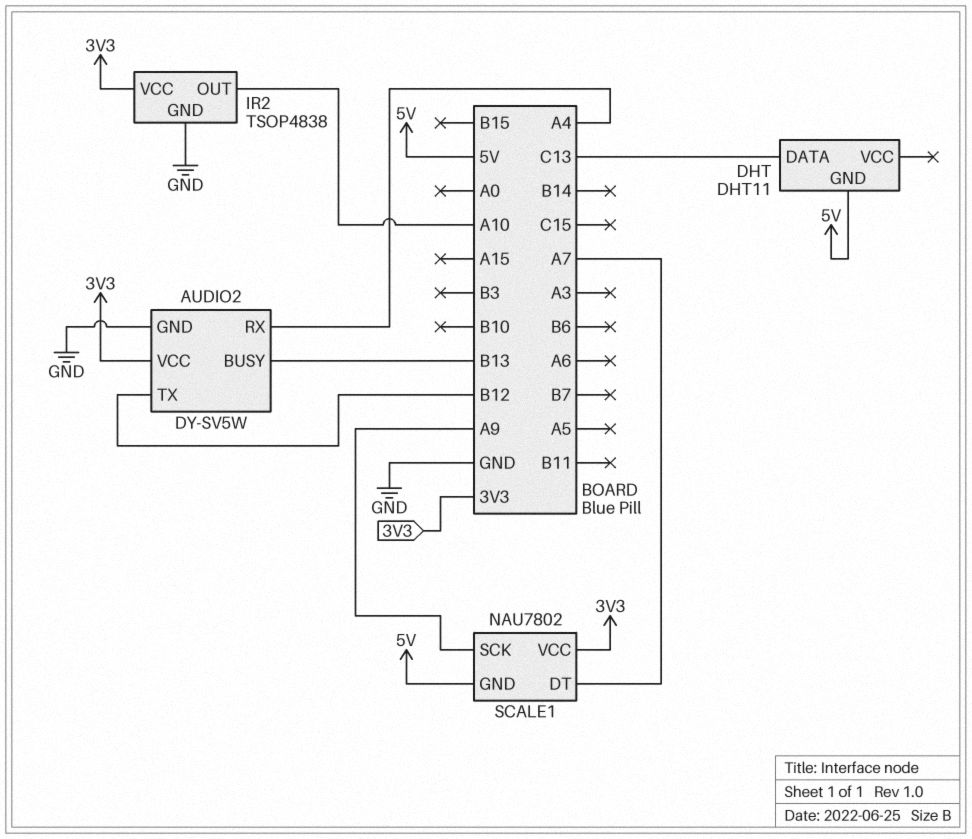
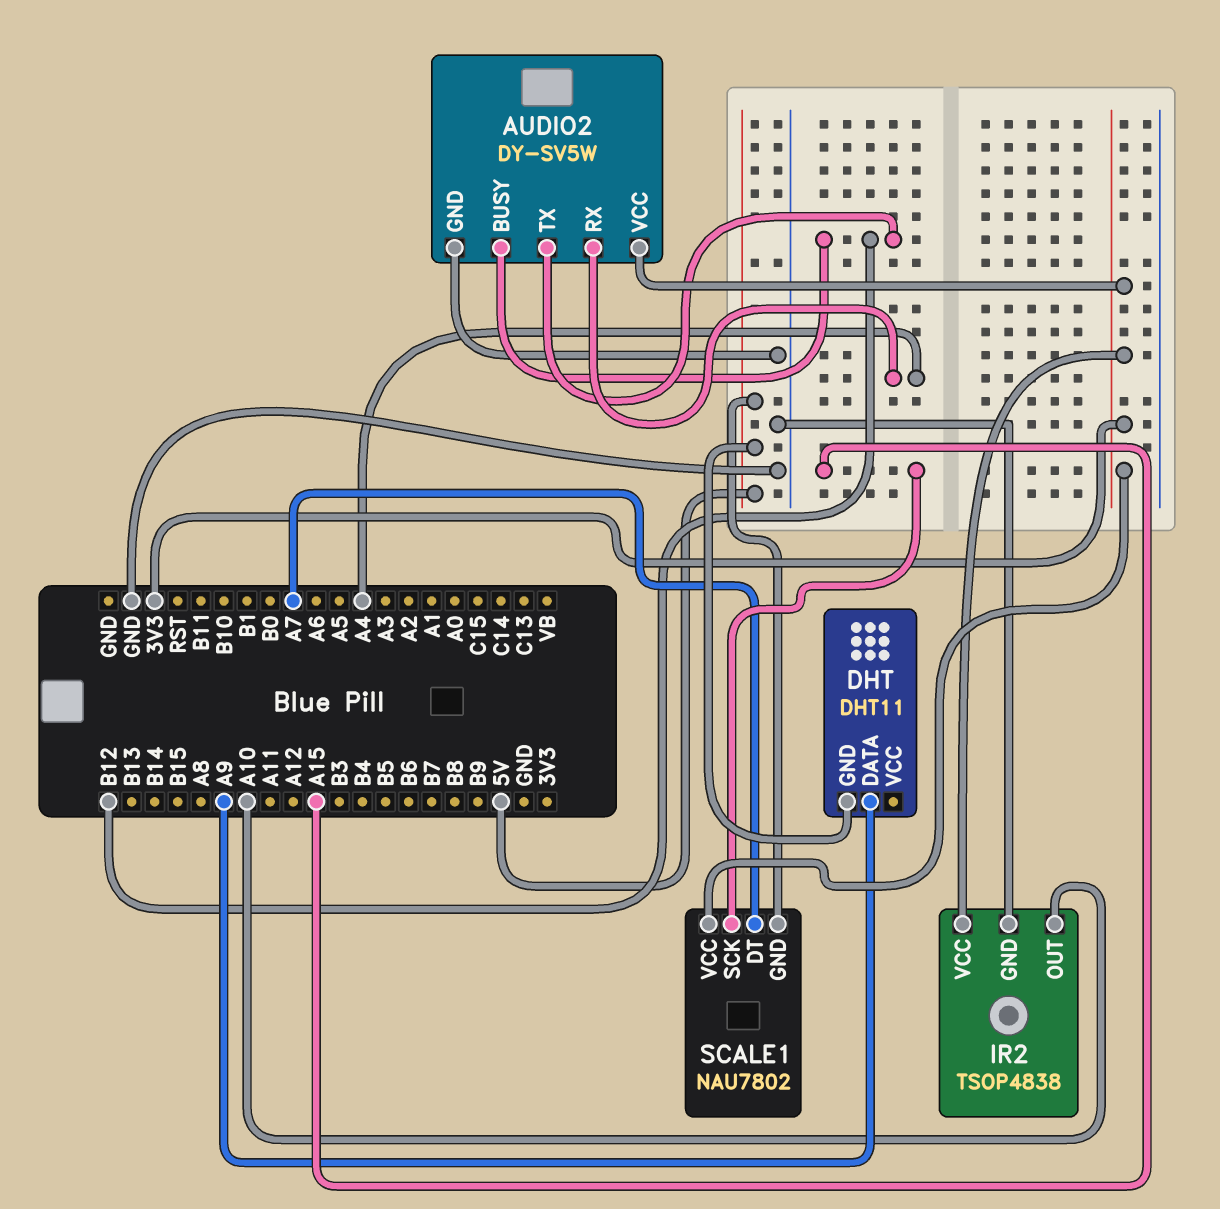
AUDIO2 pin BUSY: B13 -> B12
DHT pin DATA: C13 -> A9
SCALE1 pin SCK: A9 -> A15

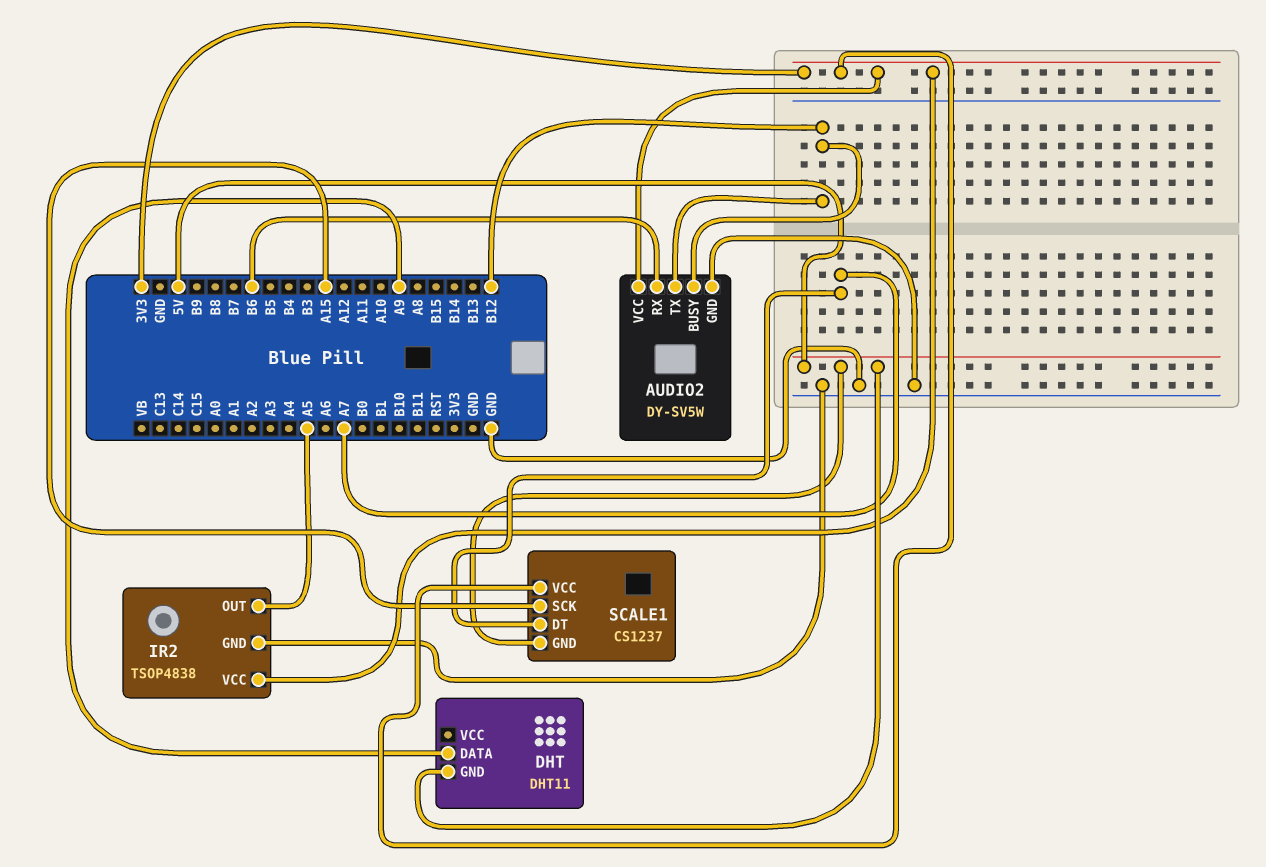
AUDIO2 pin RX: A4 -> B6
IR2 pin OUT: A10 -> A5
SCALE1: NAU7802 -> CS1237

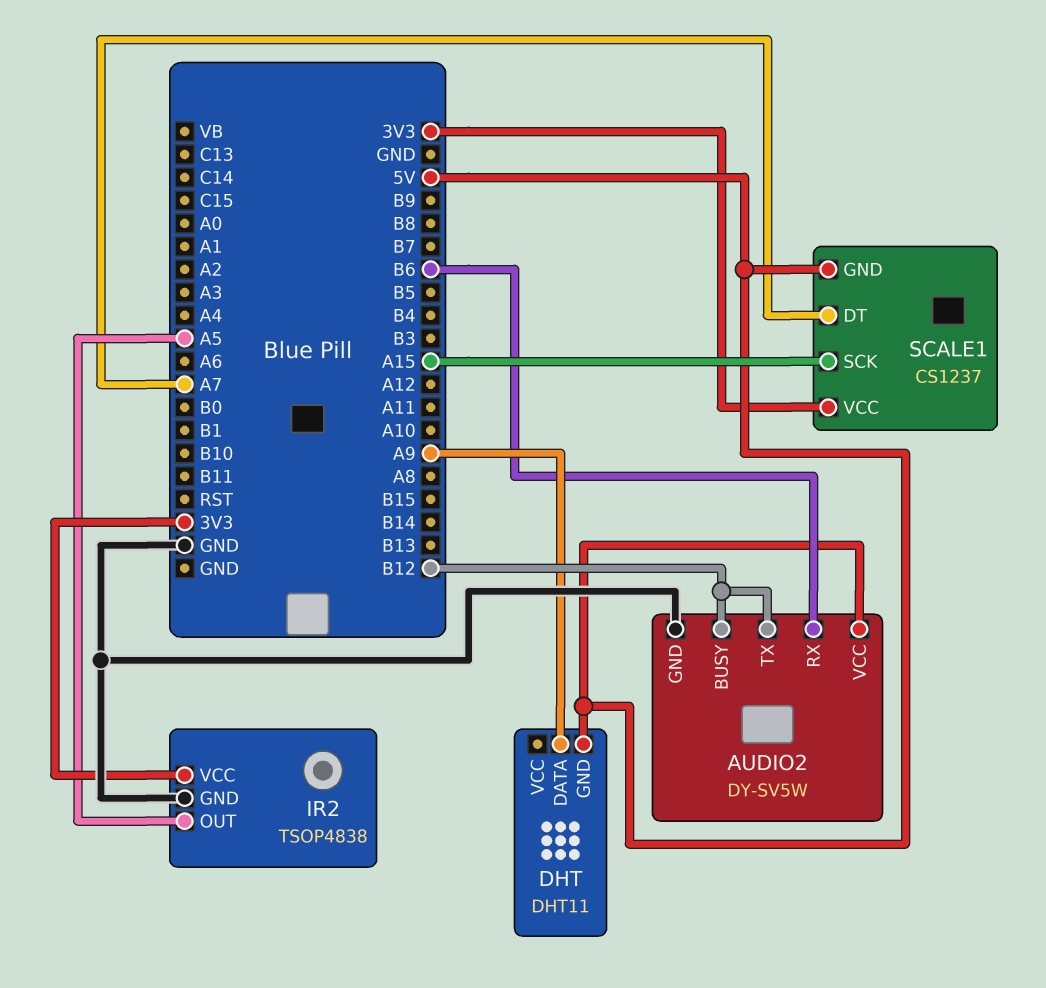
AUDIO2 pin VCC: 3V3 -> 5V

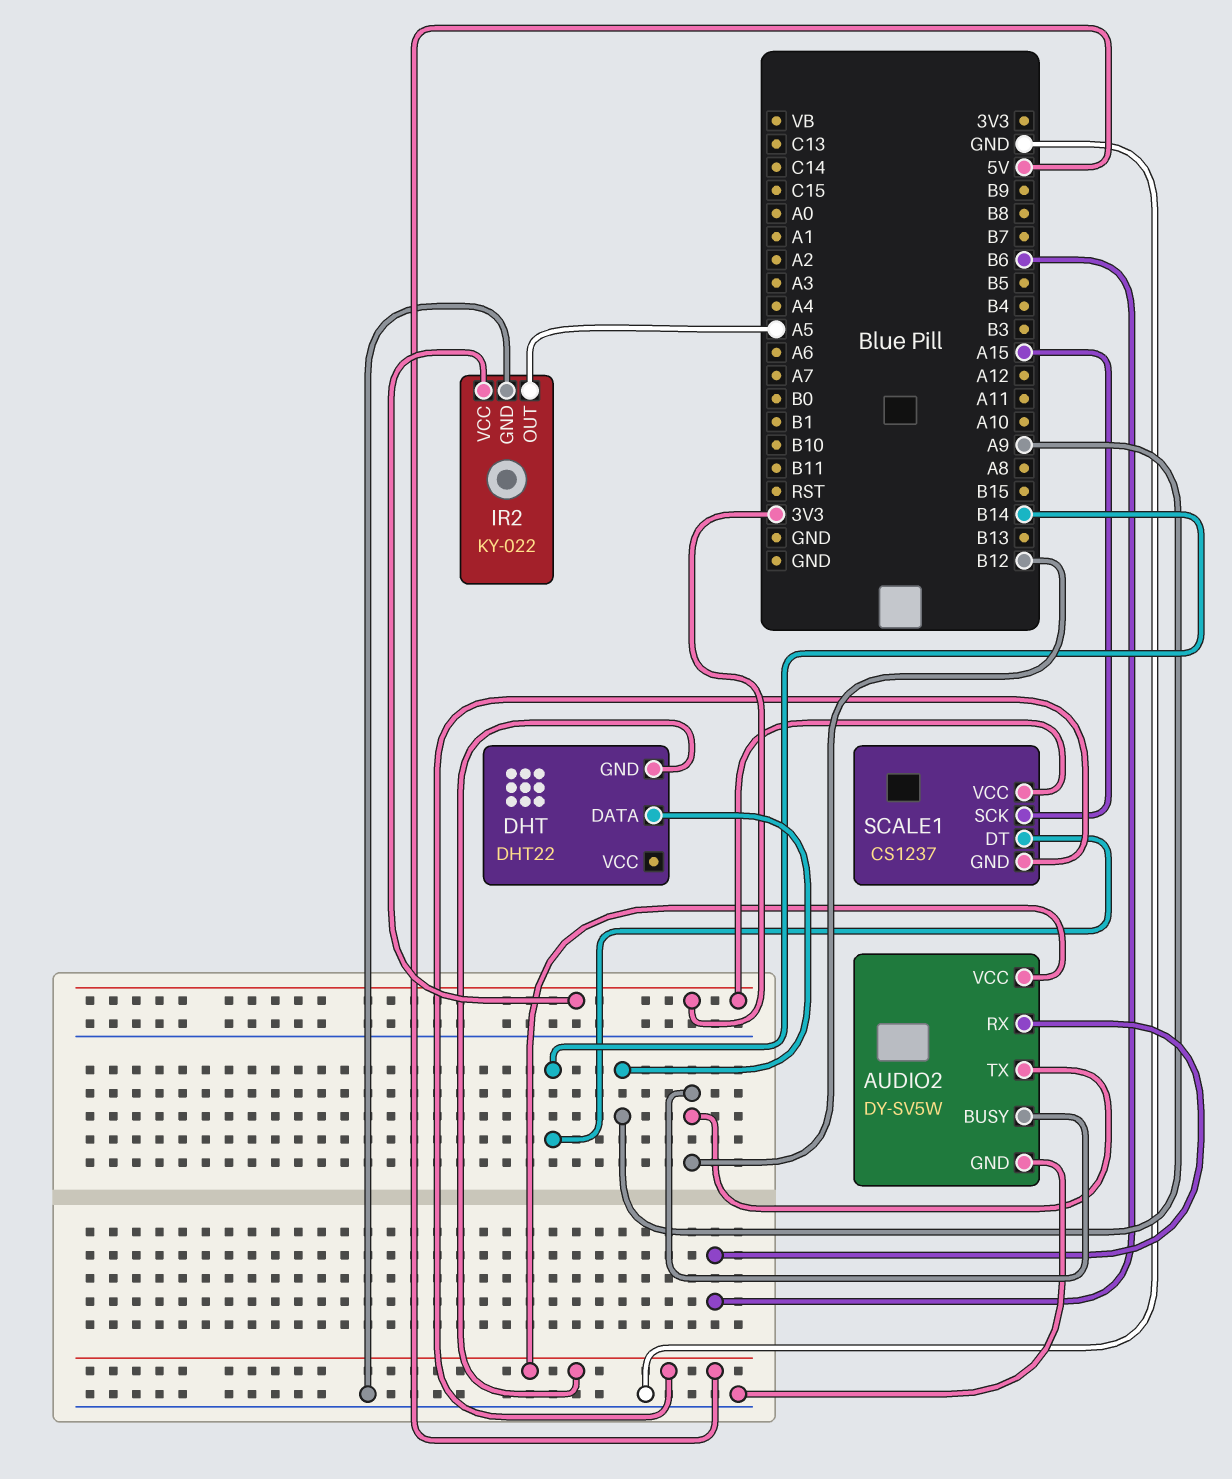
DHT: DHT11 -> DHT22
IR2: TSOP4838 -> KY-022
SCALE1 pin DT: A7 -> B14

